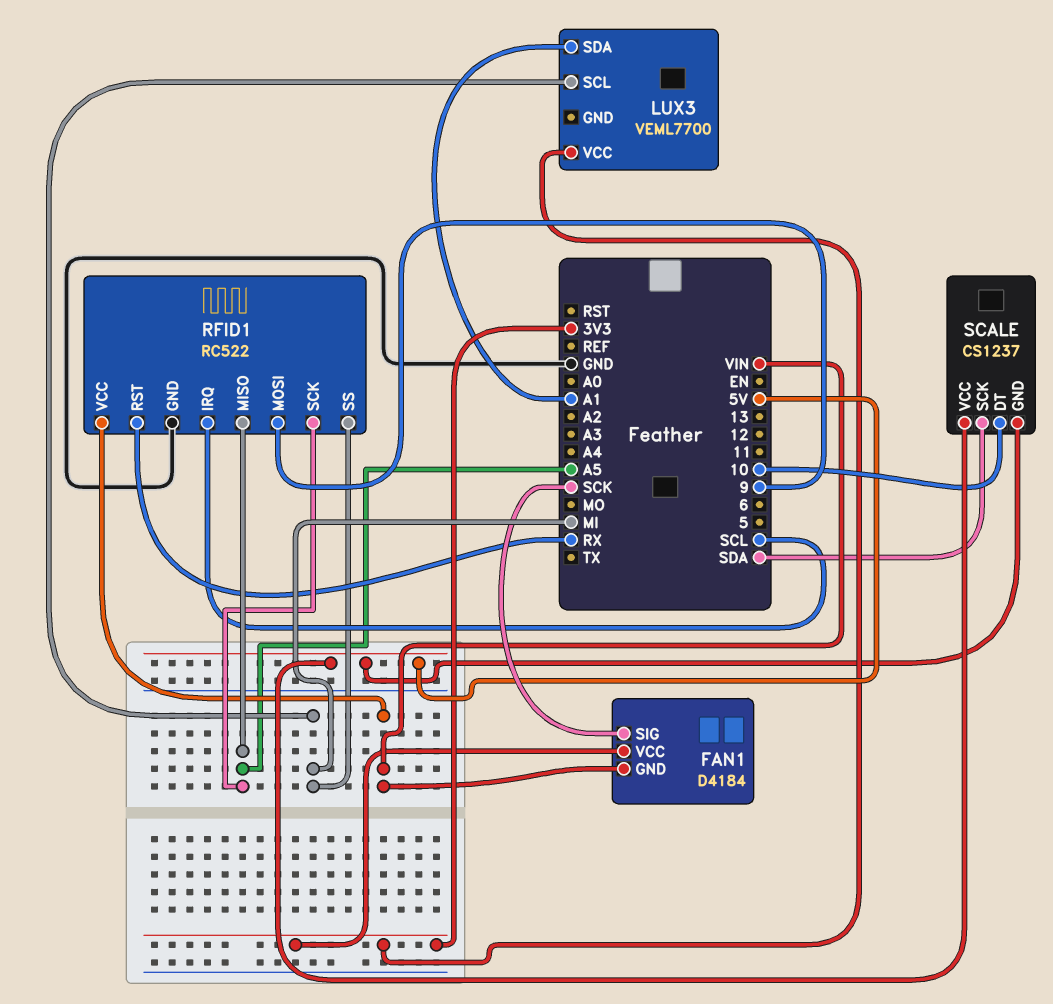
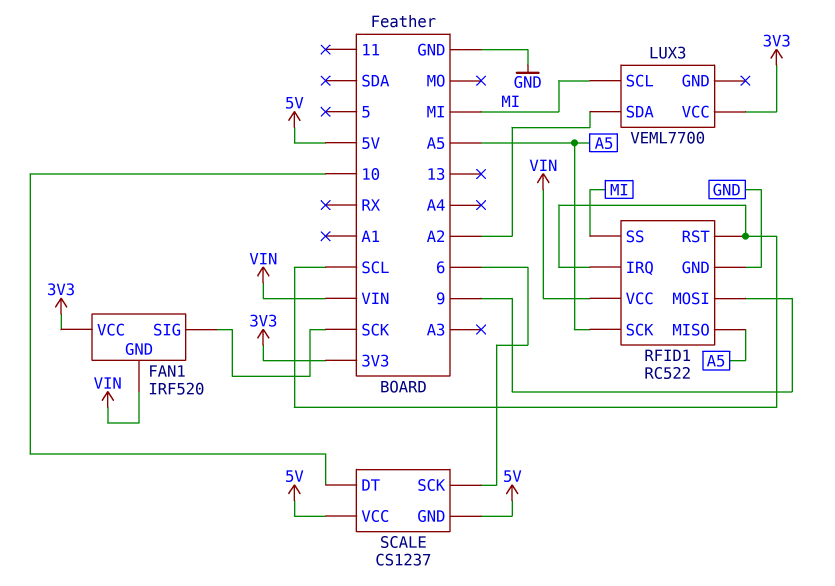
FAN1: D4184 -> IRF520
LUX3 pin SDA: A1 -> A2
RFID1 pin RST: RX -> SCL
SCALE pin SCK: SDA -> 6

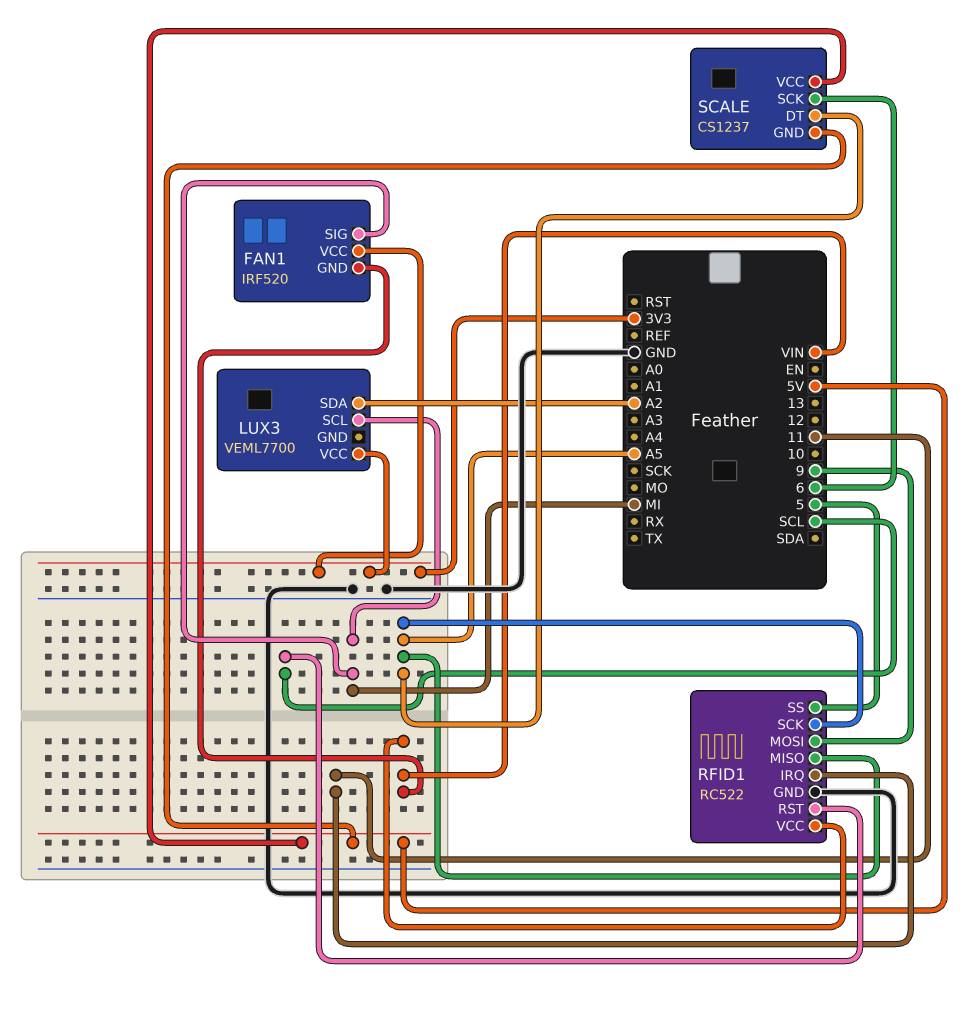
FAN1 pin SIG: SCK -> MI
RFID1 pin IRQ: SCL -> 11
RFID1 pin SS: MI -> 5
SCALE pin DT: 10 -> A5

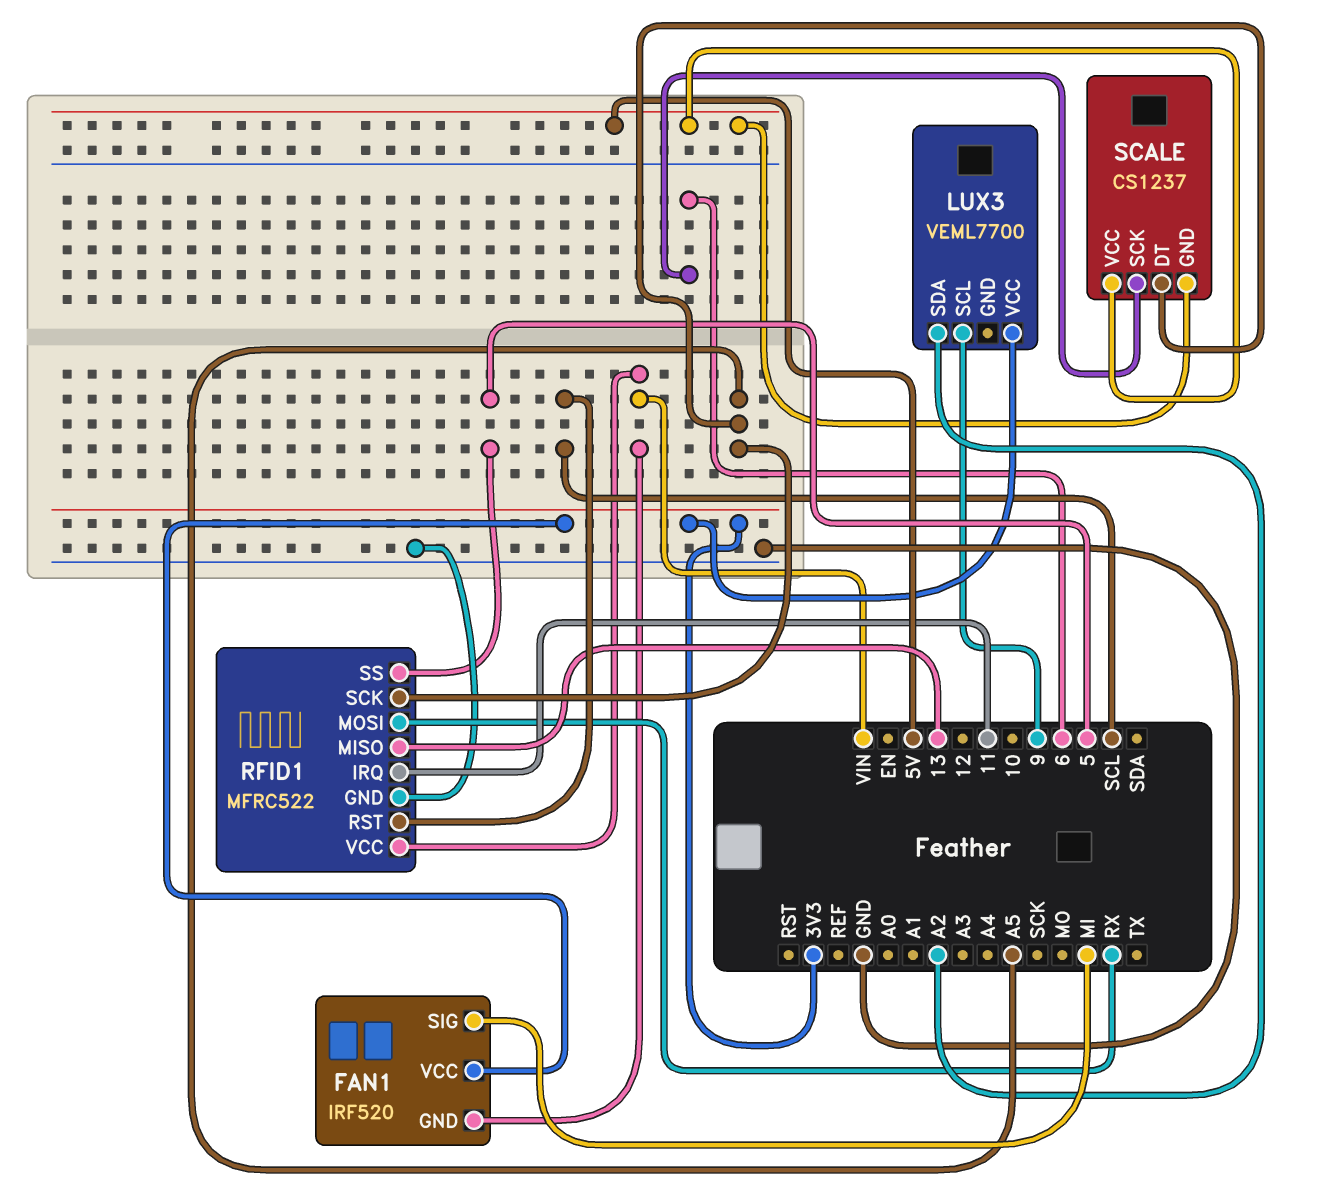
LUX3 pin SCL: MI -> 9
RFID1: RC522 -> MFRC522
RFID1 pin MISO: A5 -> 13
RFID1 pin MOSI: 9 -> RX

